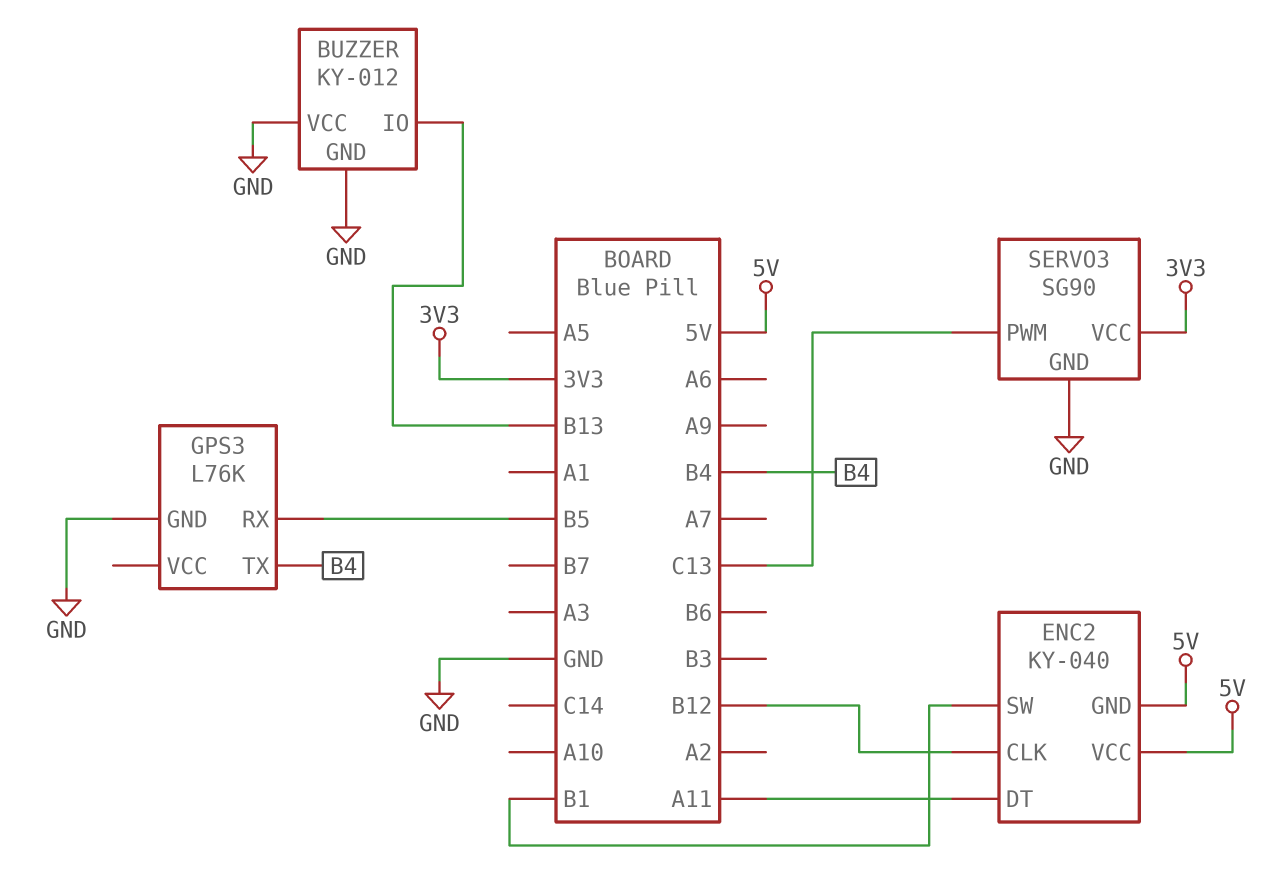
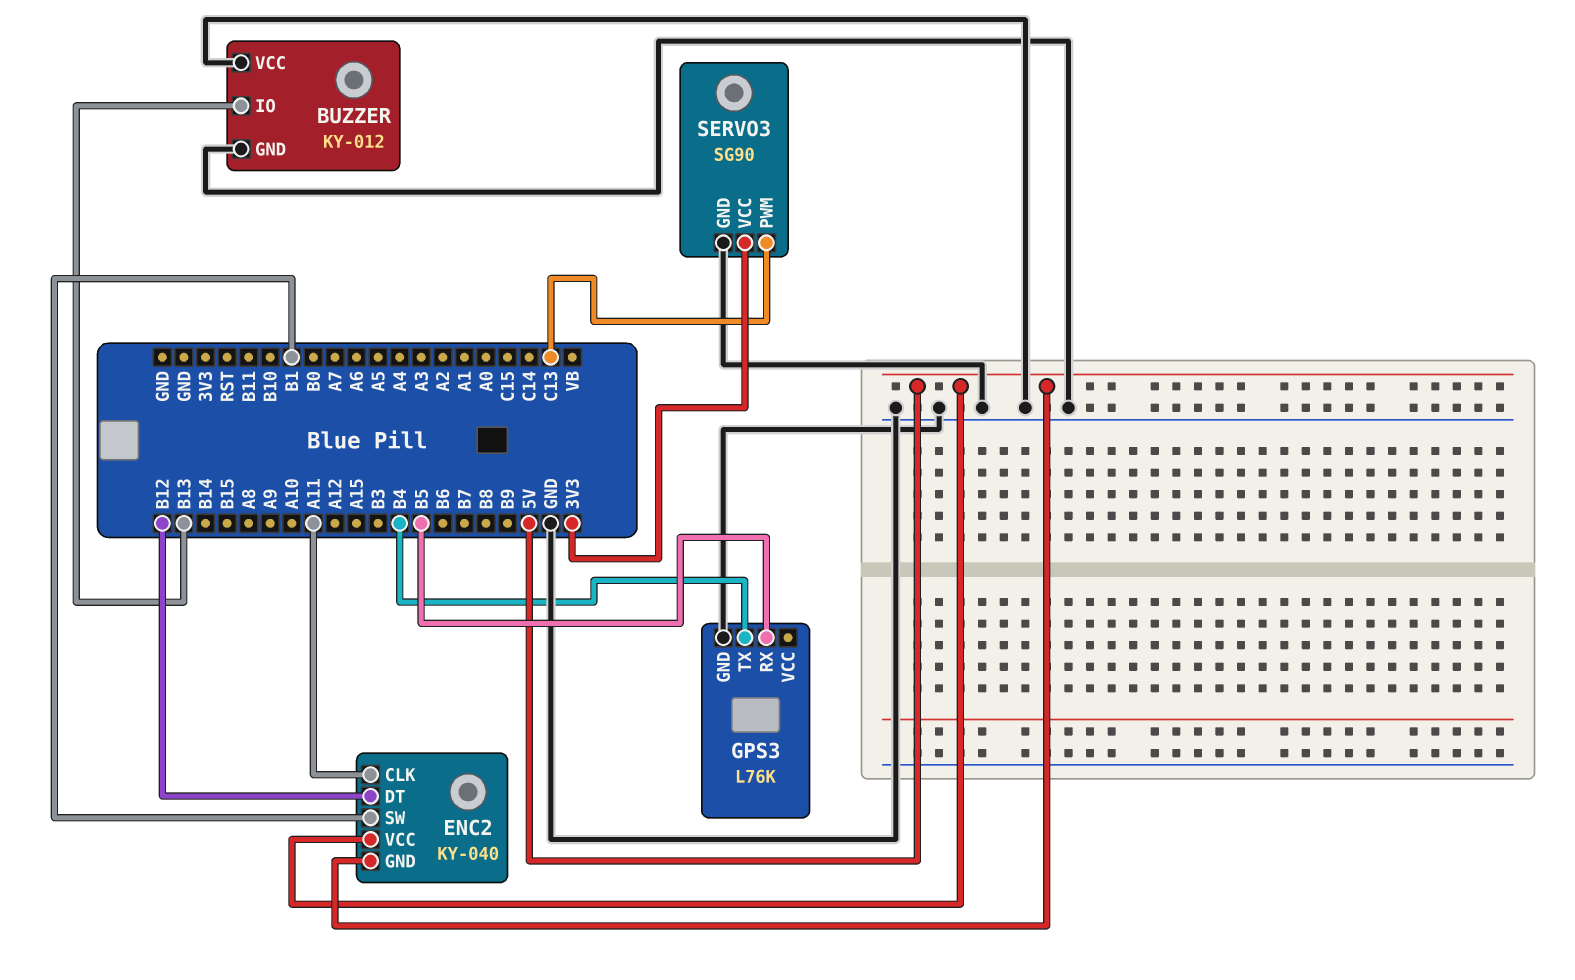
ENC2 pin CLK: B12 -> A11
ENC2 pin DT: A11 -> B12

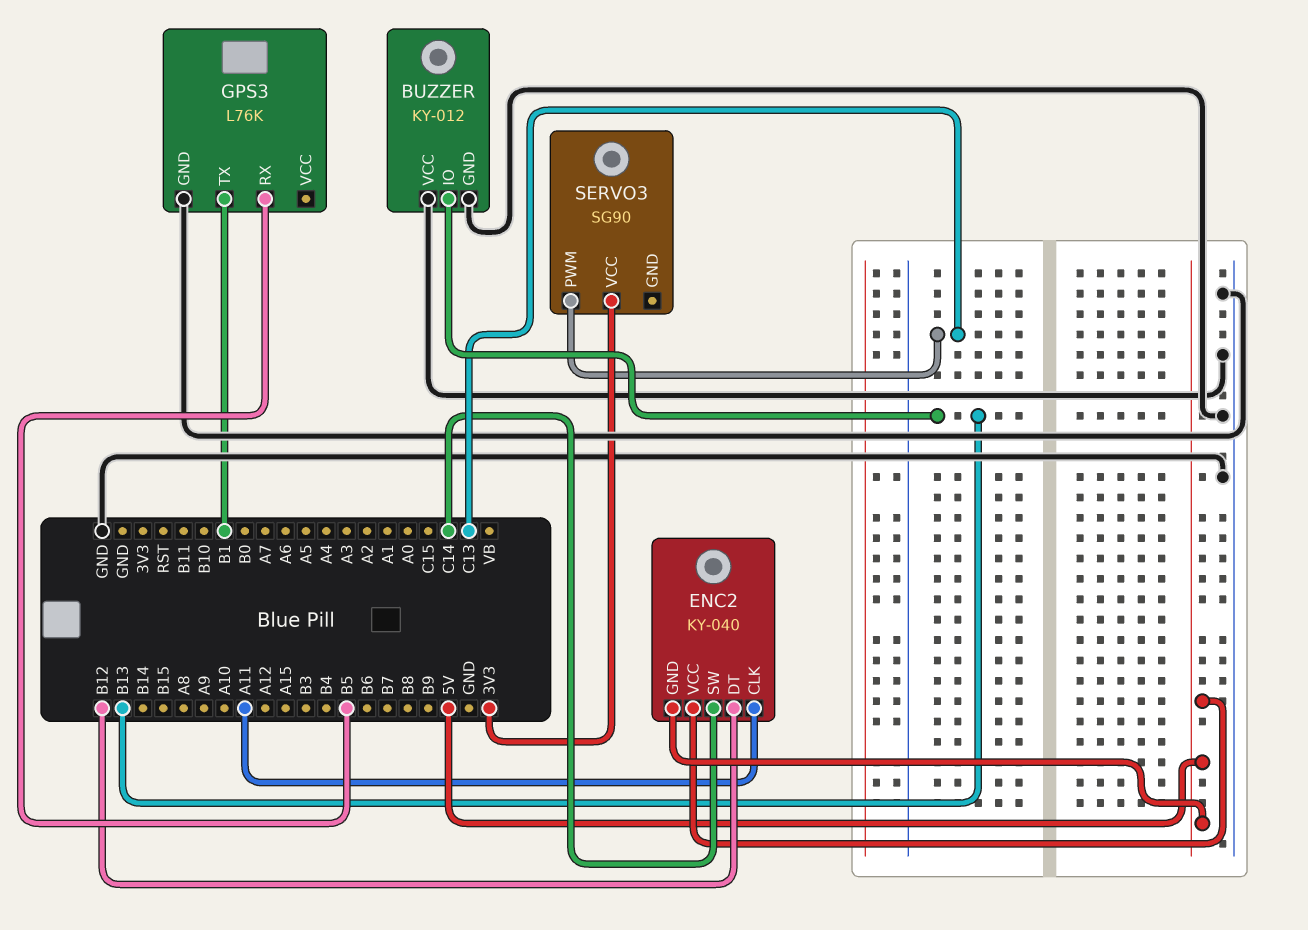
ENC2 pin SW: B1 -> C14
GPS3 pin TX: B4 -> B1
SERVO3 pin GND: GND -> none

